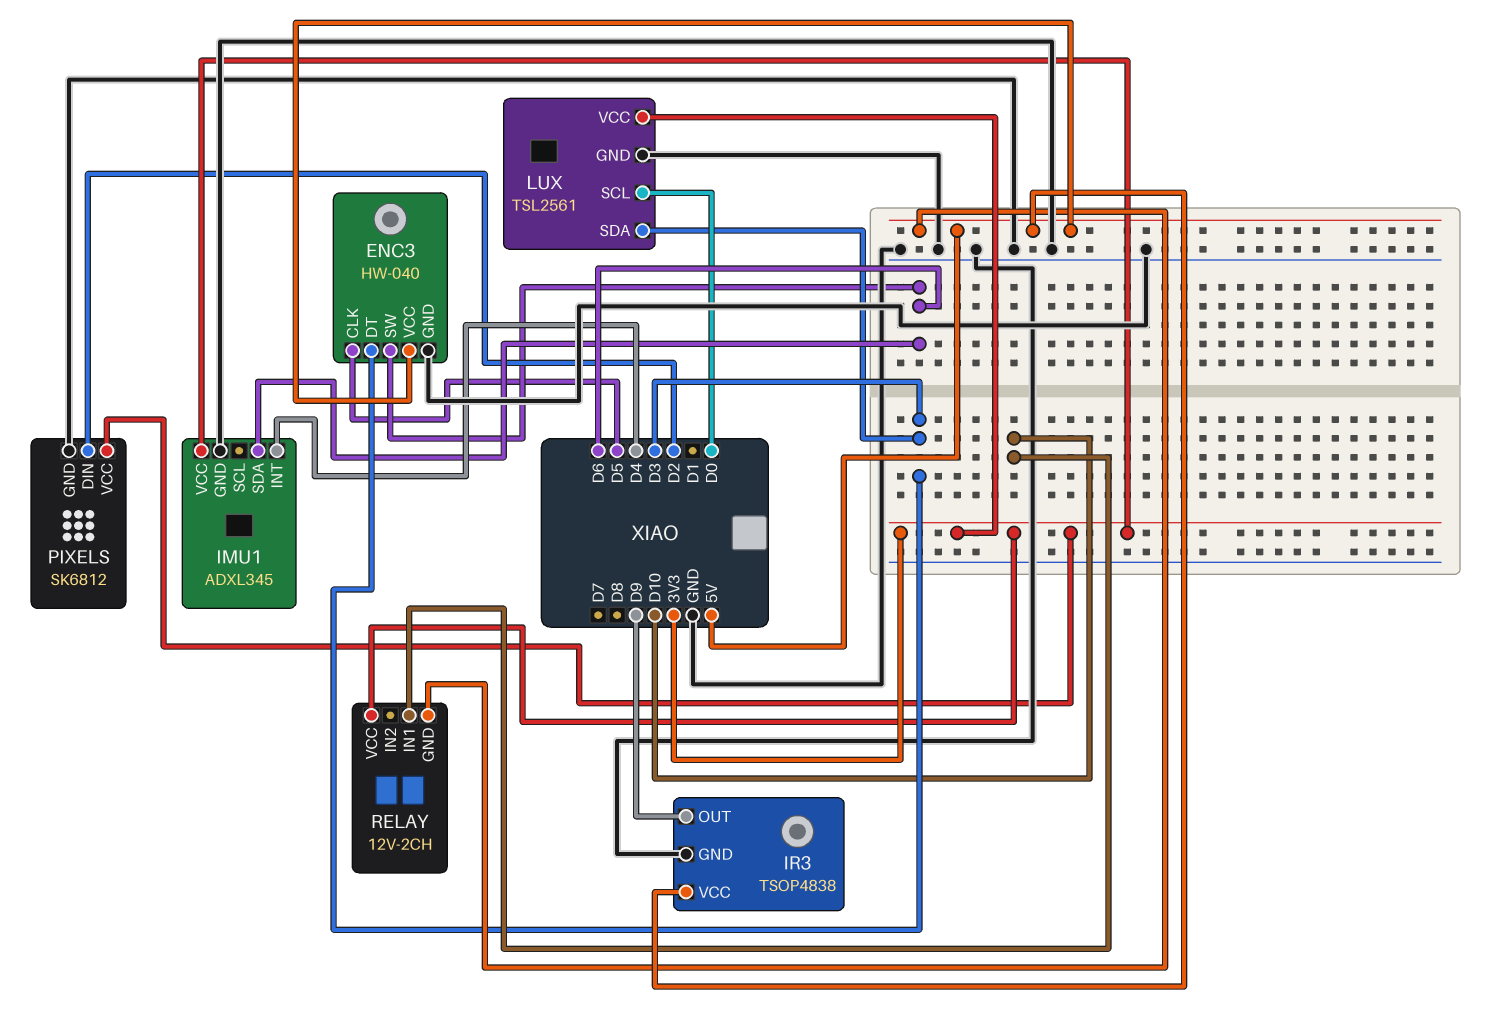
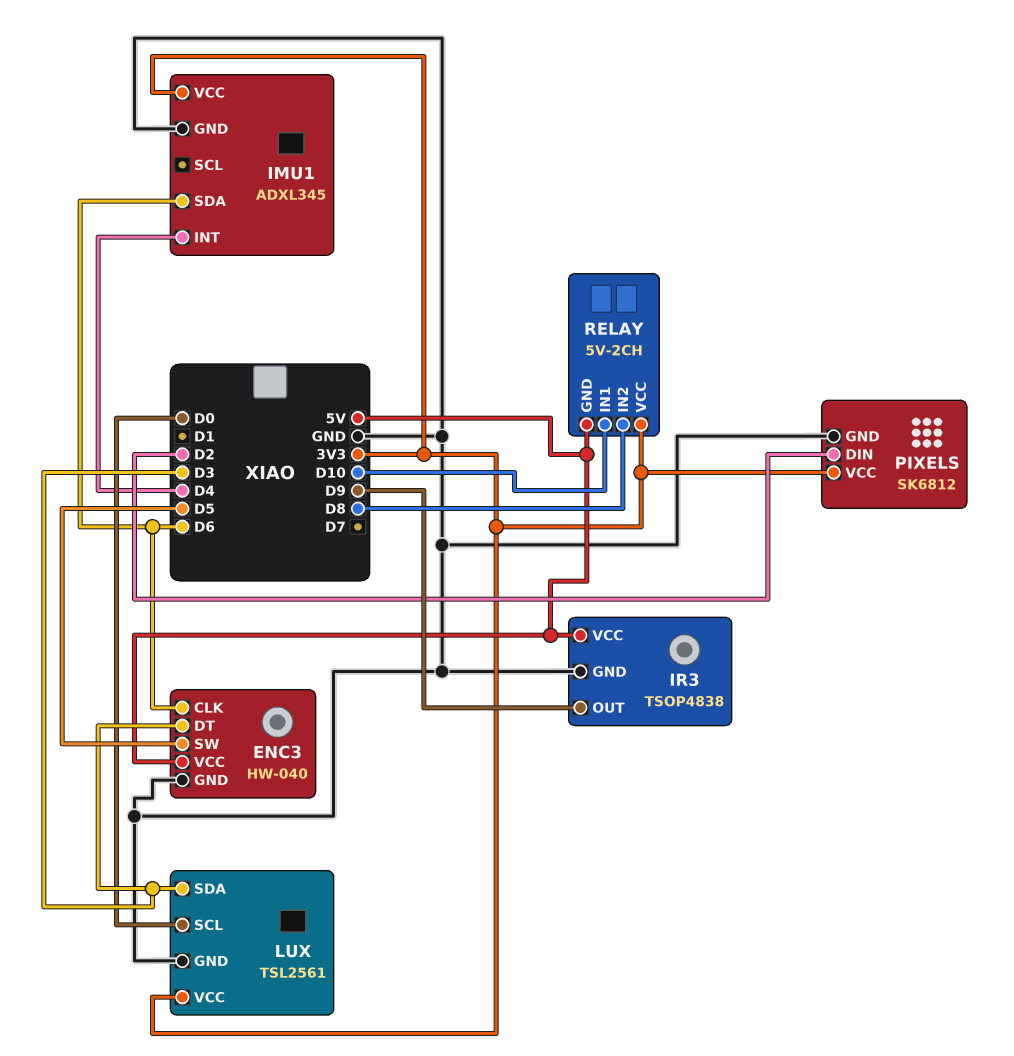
ENC3 pin CLK: D5 -> D6
ENC3 pin SW: D6 -> D5
RELAY: 12V-2CH -> 5V-2CH
RELAY pin IN2: none -> D8

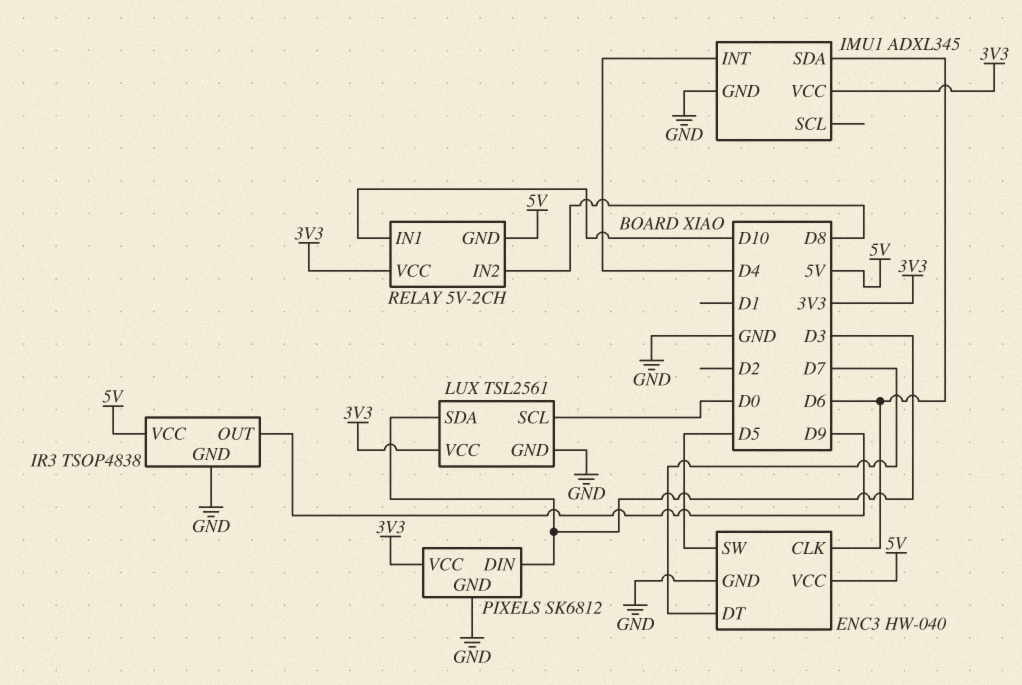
ENC3 pin DT: D3 -> D7
PIXELS pin DIN: D2 -> D3

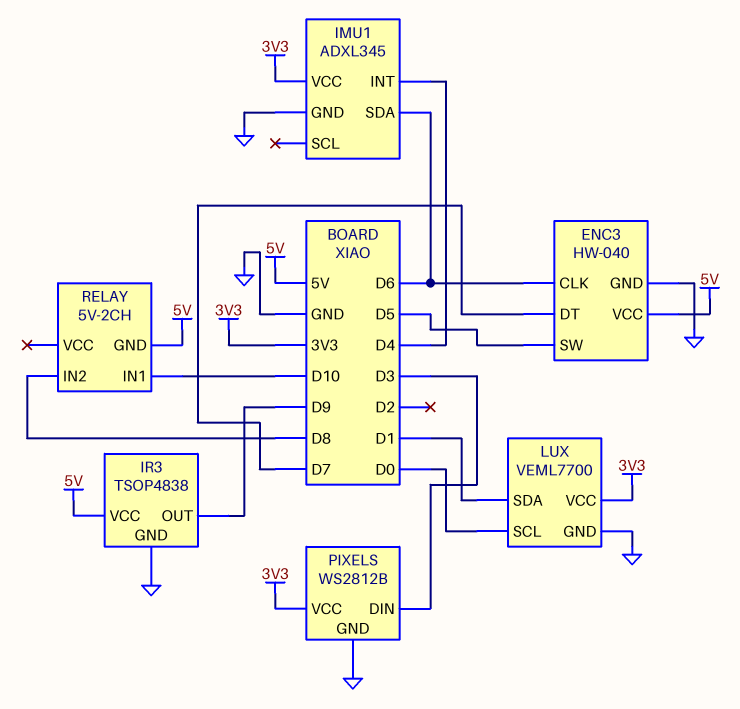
LUX: TSL2561 -> VEML7700
LUX pin SDA: D3 -> D1
PIXELS: SK6812 -> WS2812B
RELAY pin VCC: 3V3 -> none

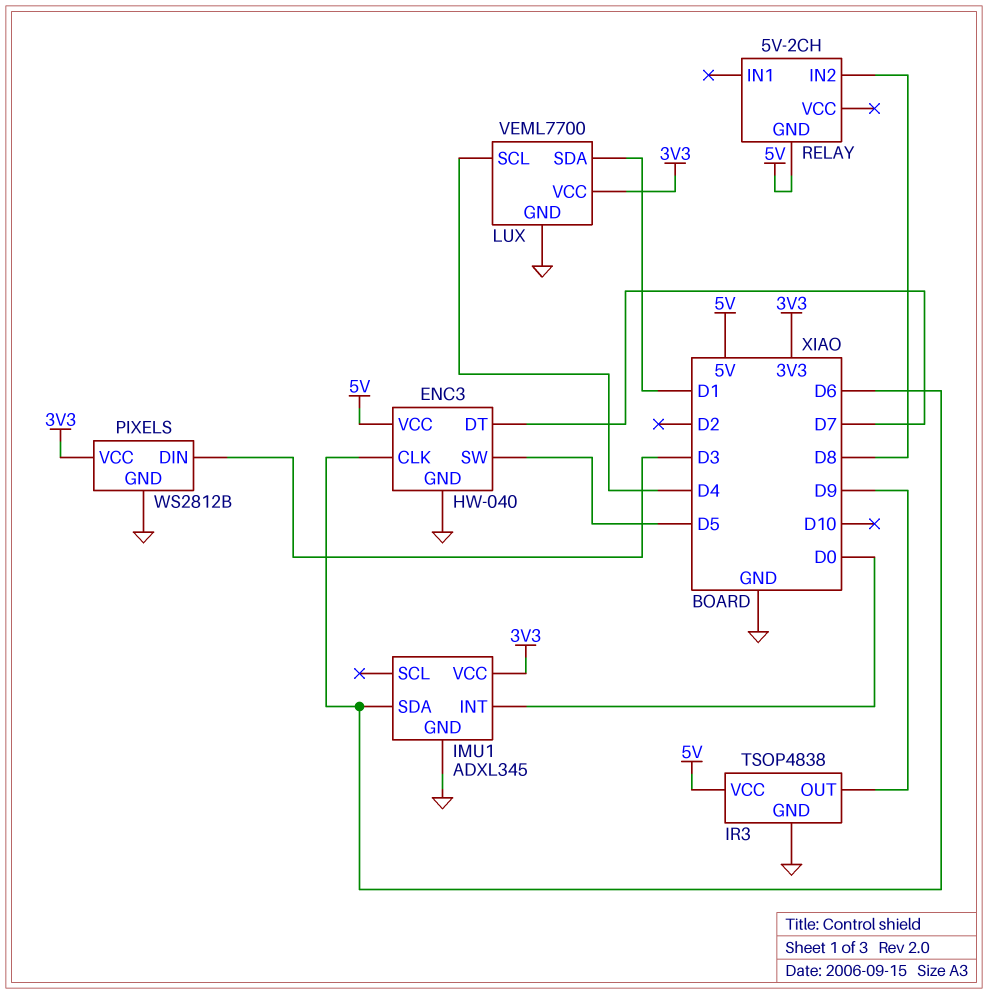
IMU1 pin INT: D4 -> D0
LUX pin SCL: D0 -> D4
RELAY pin IN1: D10 -> none

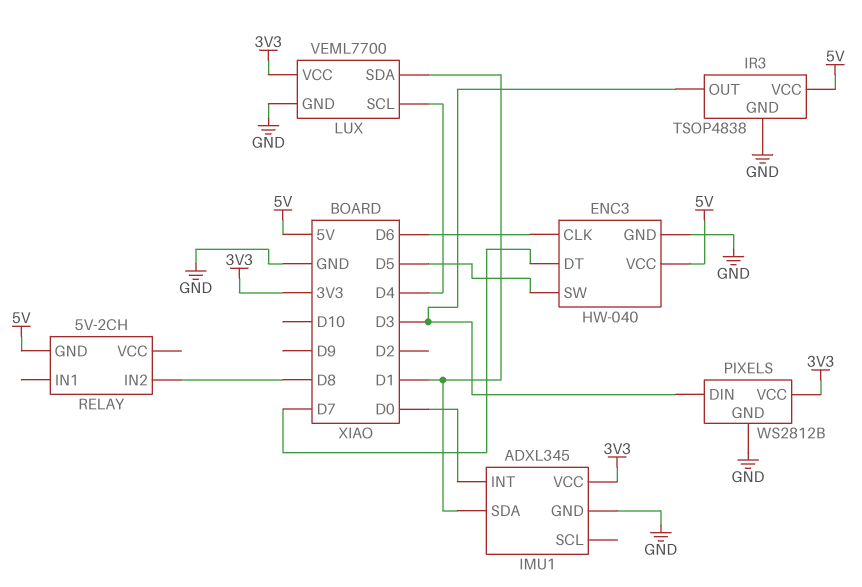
IMU1 pin SDA: D6 -> D1
IR3 pin OUT: D9 -> D3

